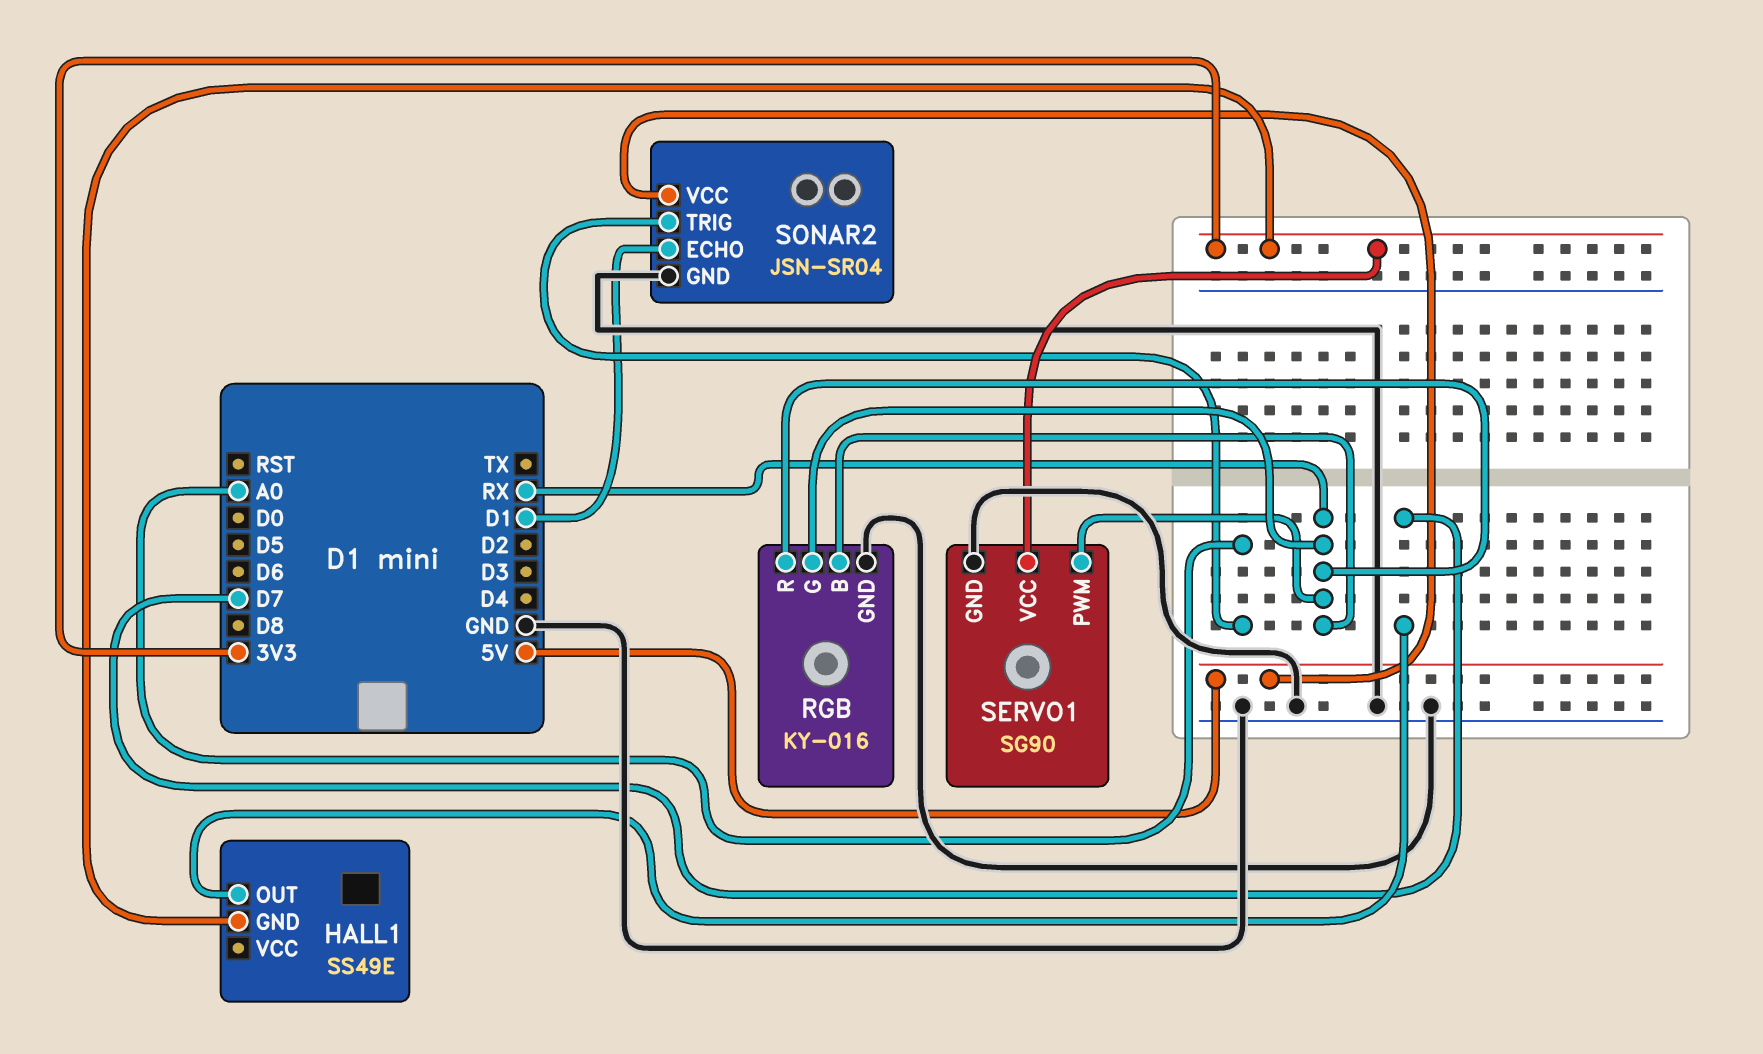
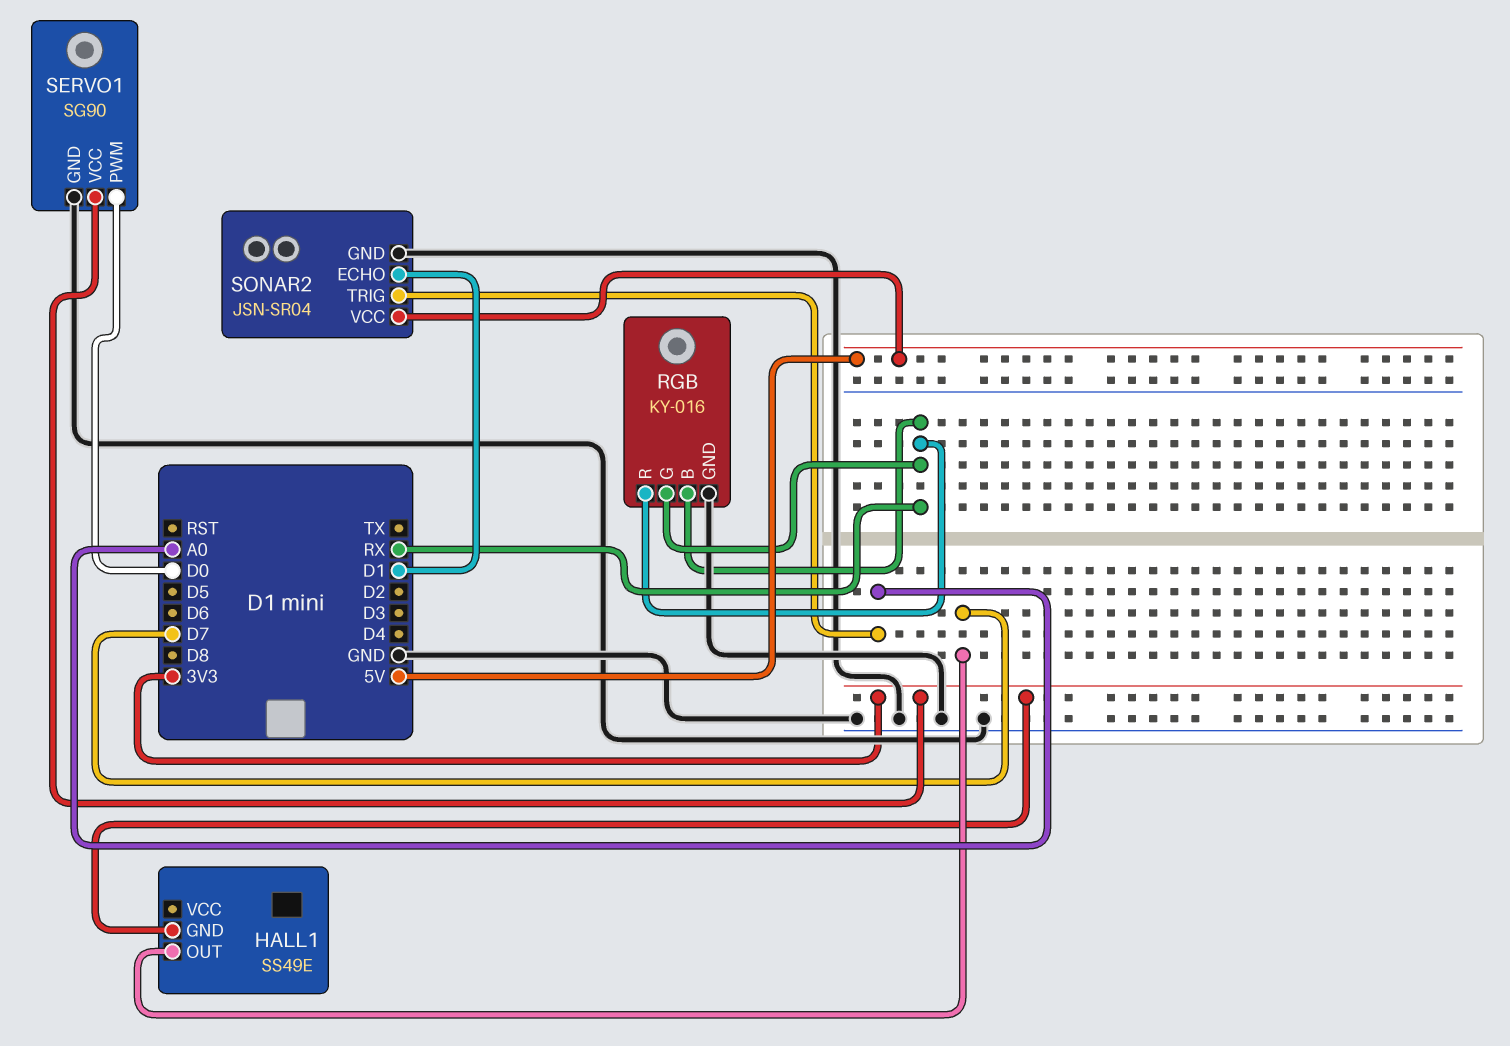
SERVO1 pin PWM: RX -> D0

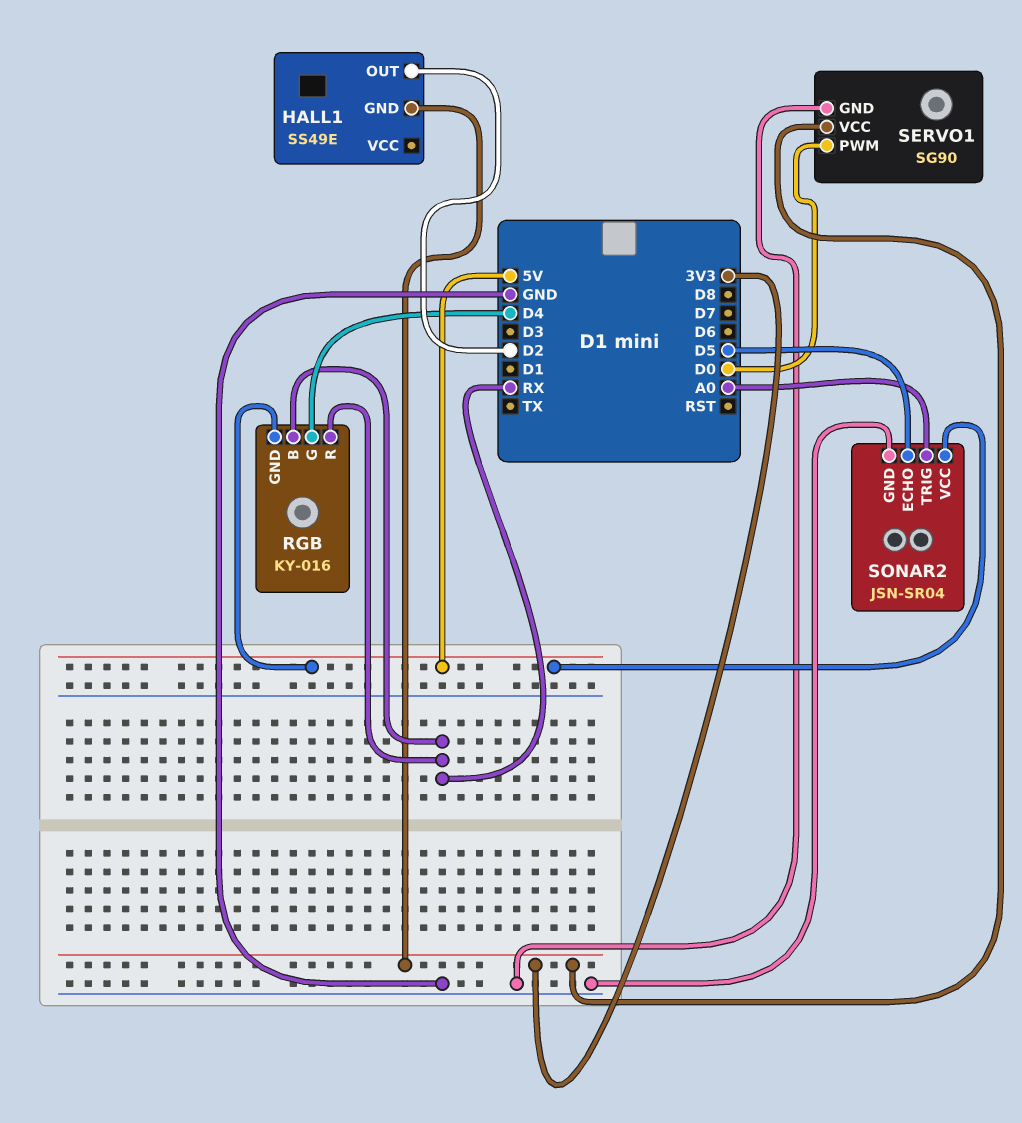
HALL1 pin OUT: D7 -> D2
RGB pin G: RX -> D4
RGB pin GND: GND -> 5V
SONAR2 pin ECHO: D1 -> D5

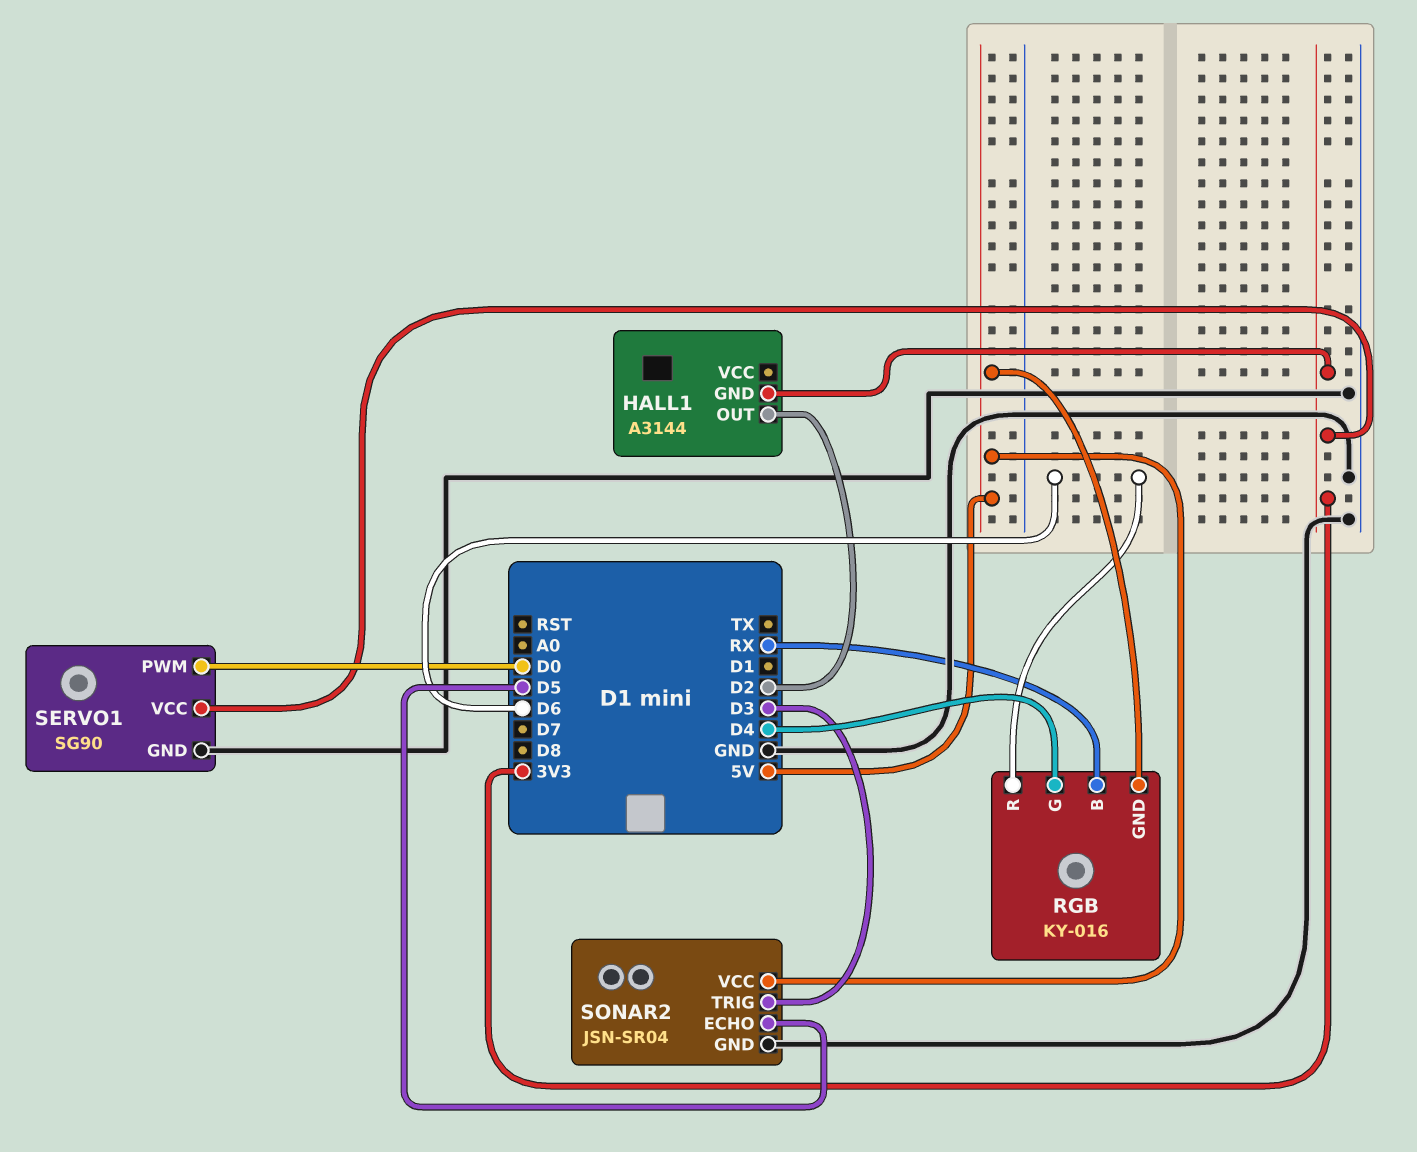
HALL1: SS49E -> A3144
RGB pin R: RX -> D6
SONAR2 pin TRIG: A0 -> D3

